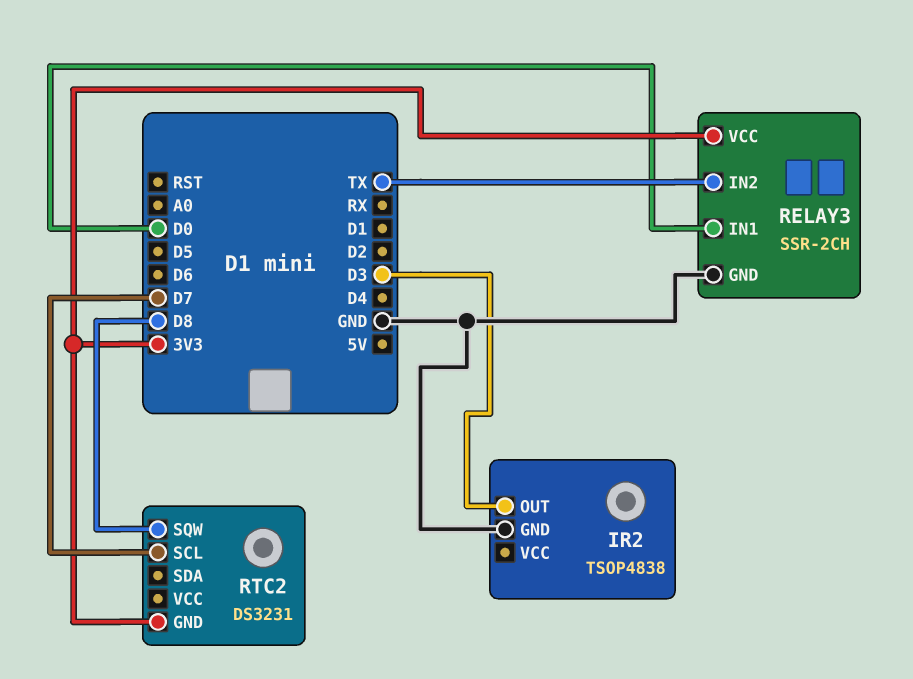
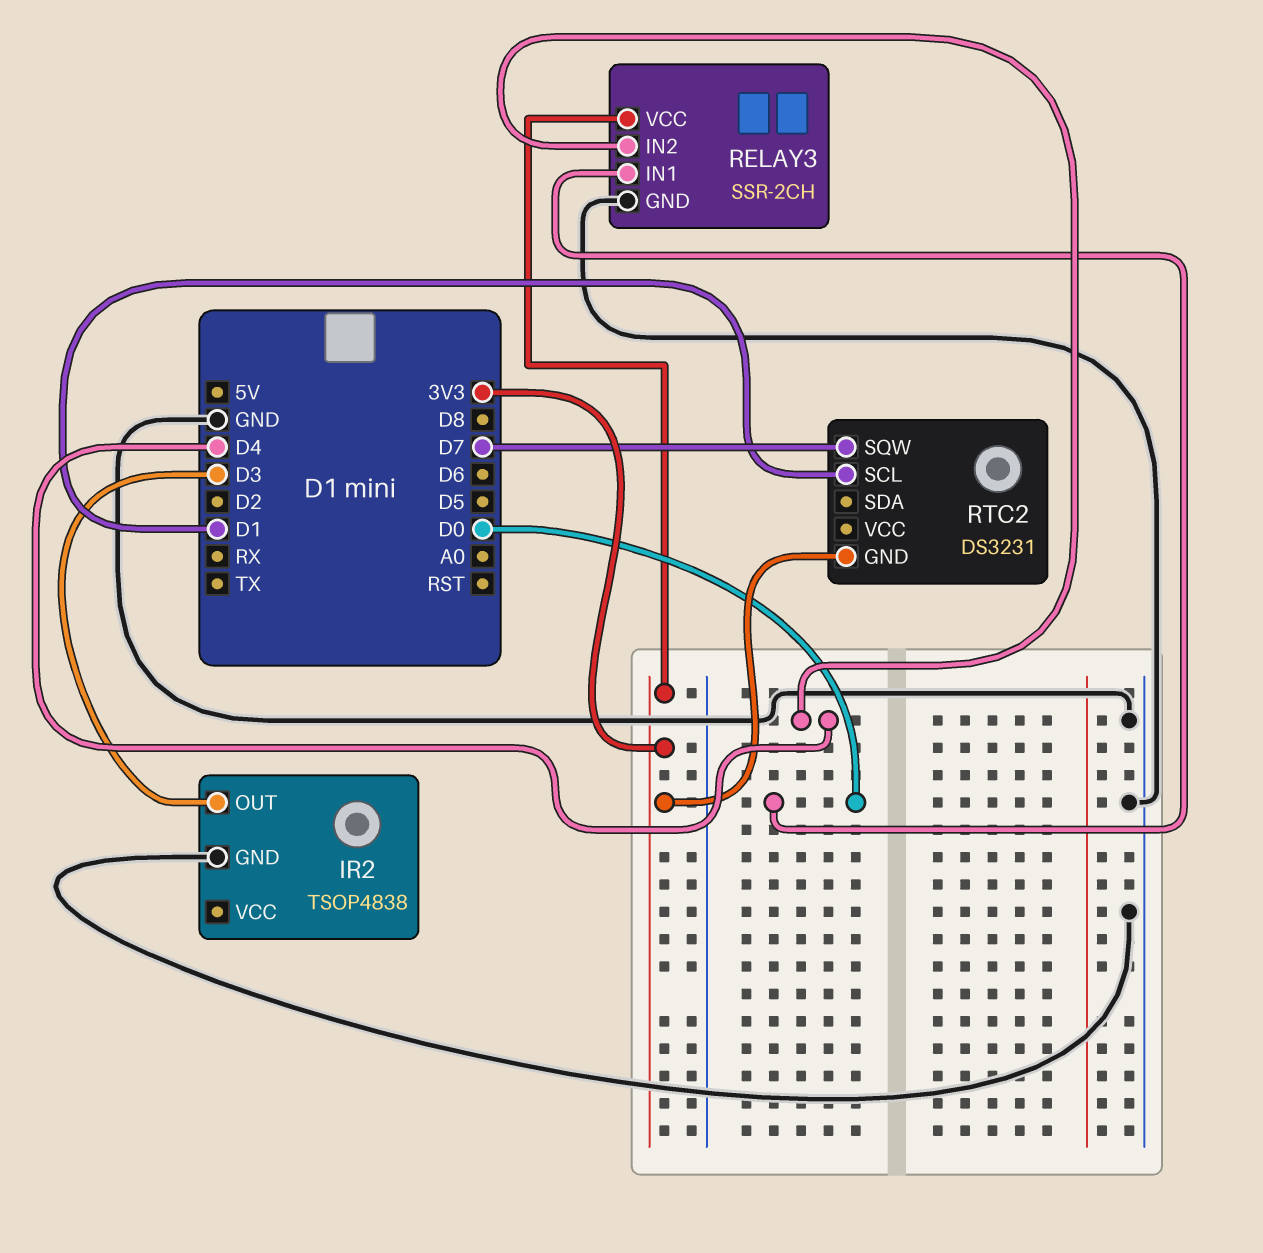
RELAY3 pin IN2: TX -> D4
RTC2 pin SCL: D7 -> D1
RTC2 pin SQW: D8 -> D7

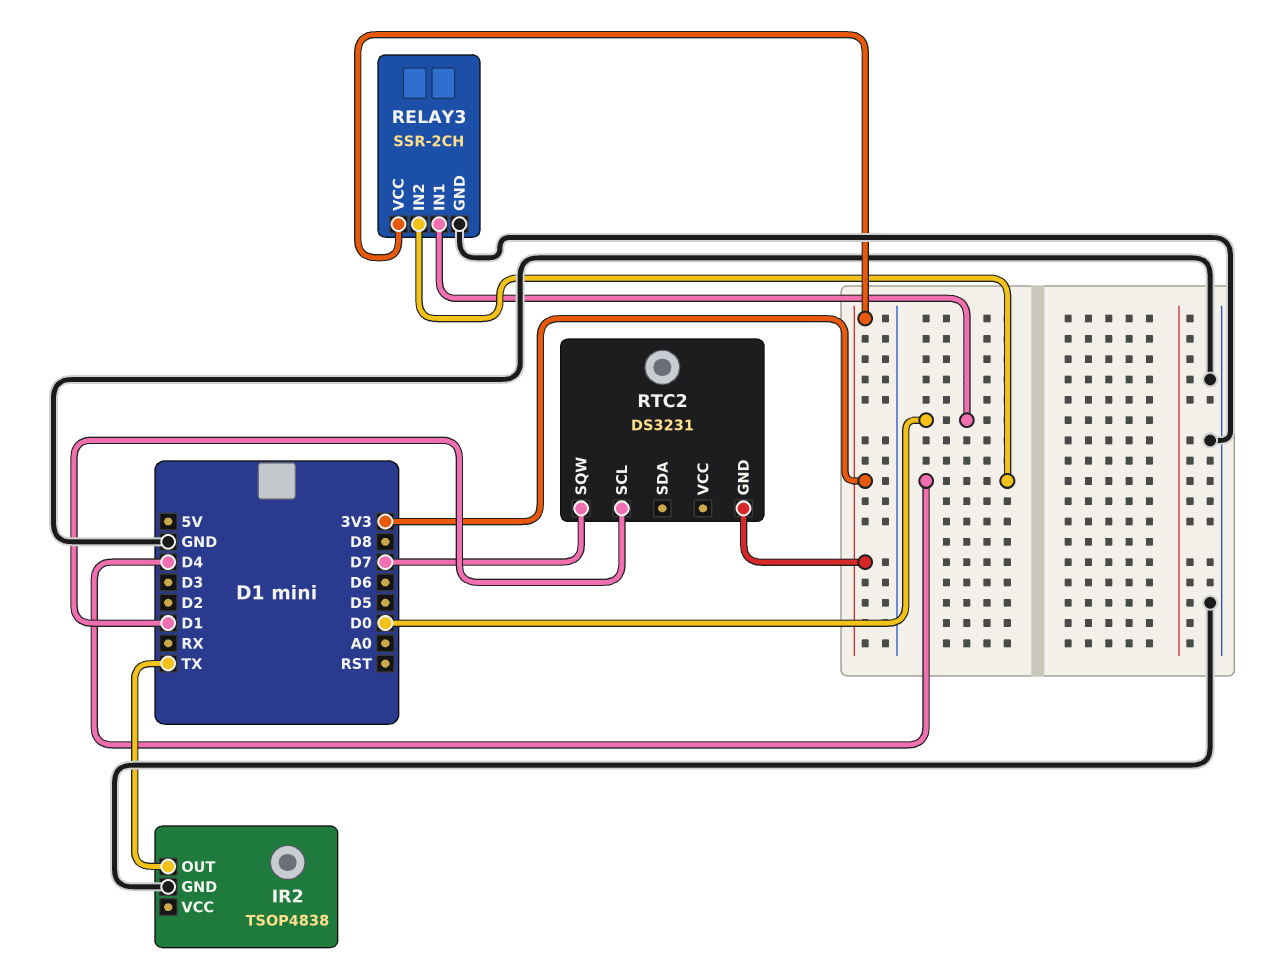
IR2 pin OUT: D3 -> TX

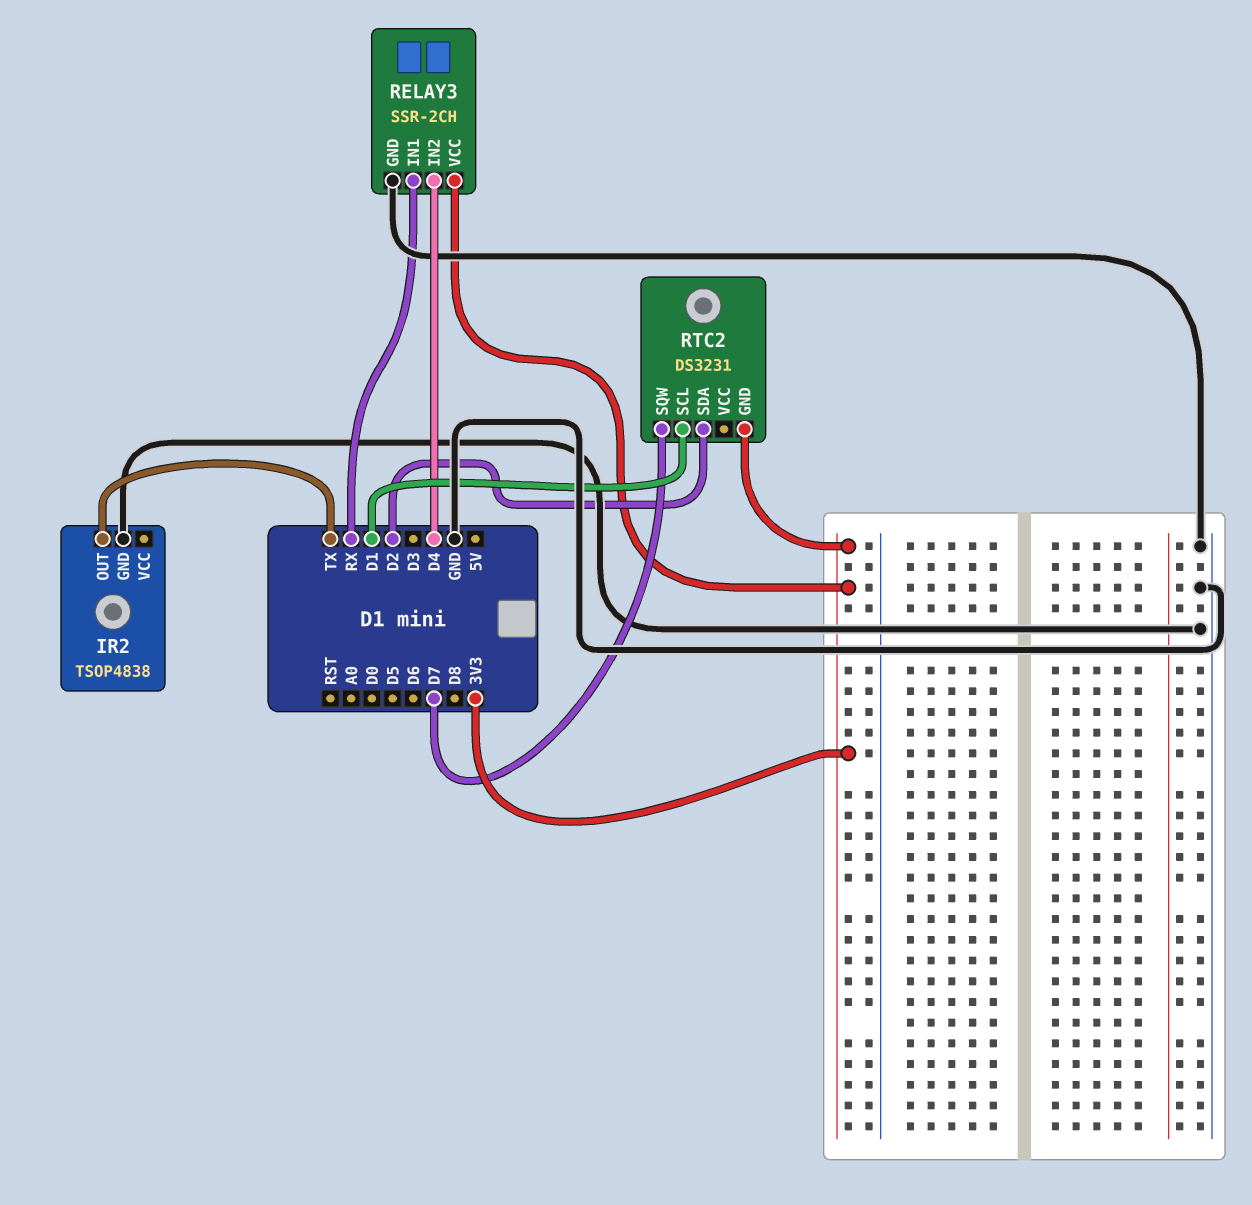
RELAY3 pin IN1: D0 -> RX
RTC2 pin SDA: none -> D2

